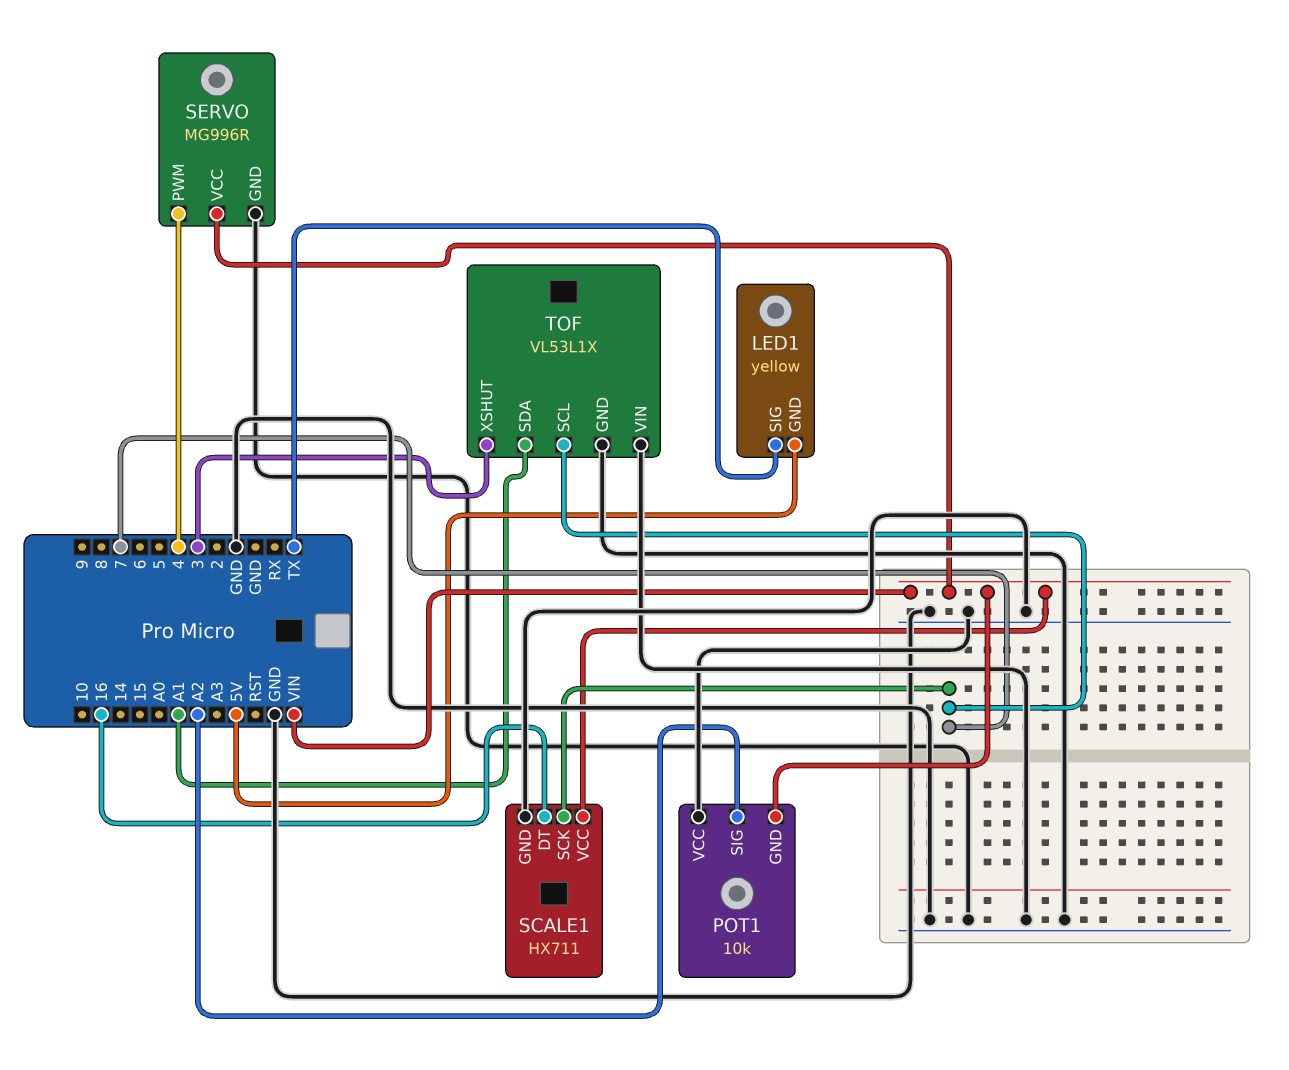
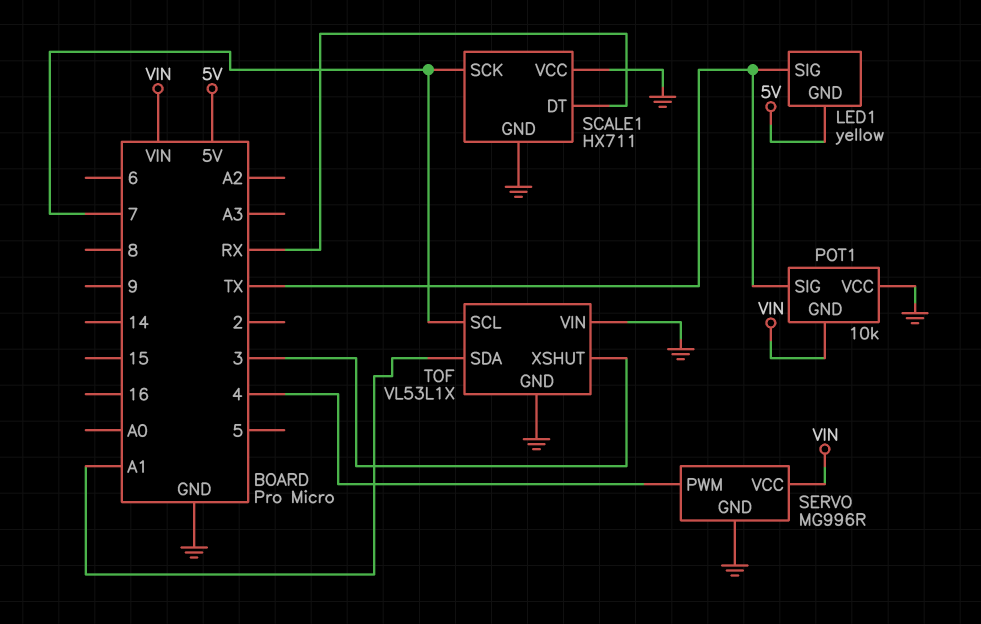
POT1 pin SIG: A2 -> TX
SCALE1 pin DT: 16 -> RX
SCALE1 pin VCC: VIN -> GND

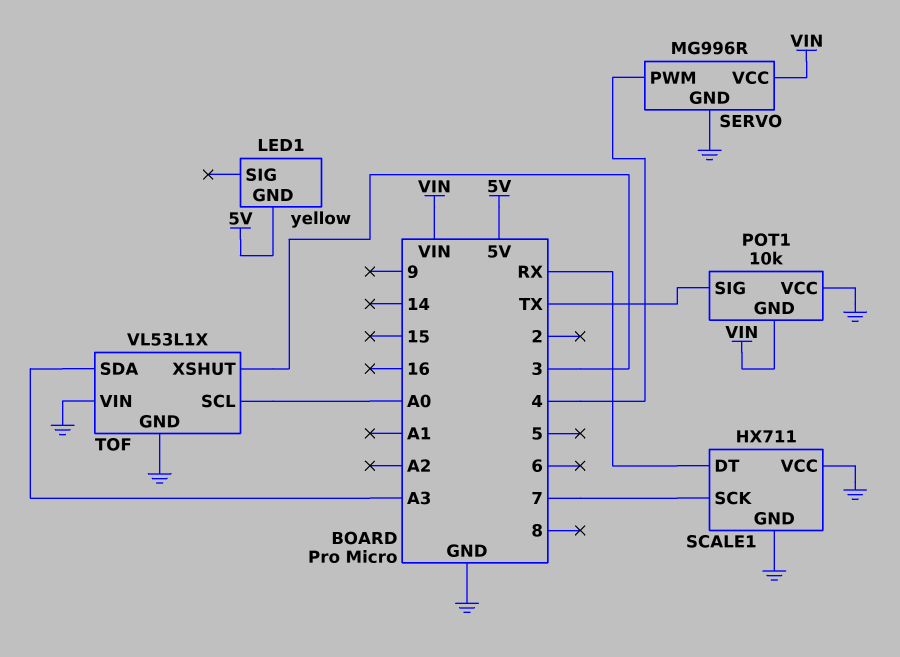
LED1 pin SIG: TX -> none
TOF pin SCL: 7 -> A0
TOF pin SDA: A1 -> A3

